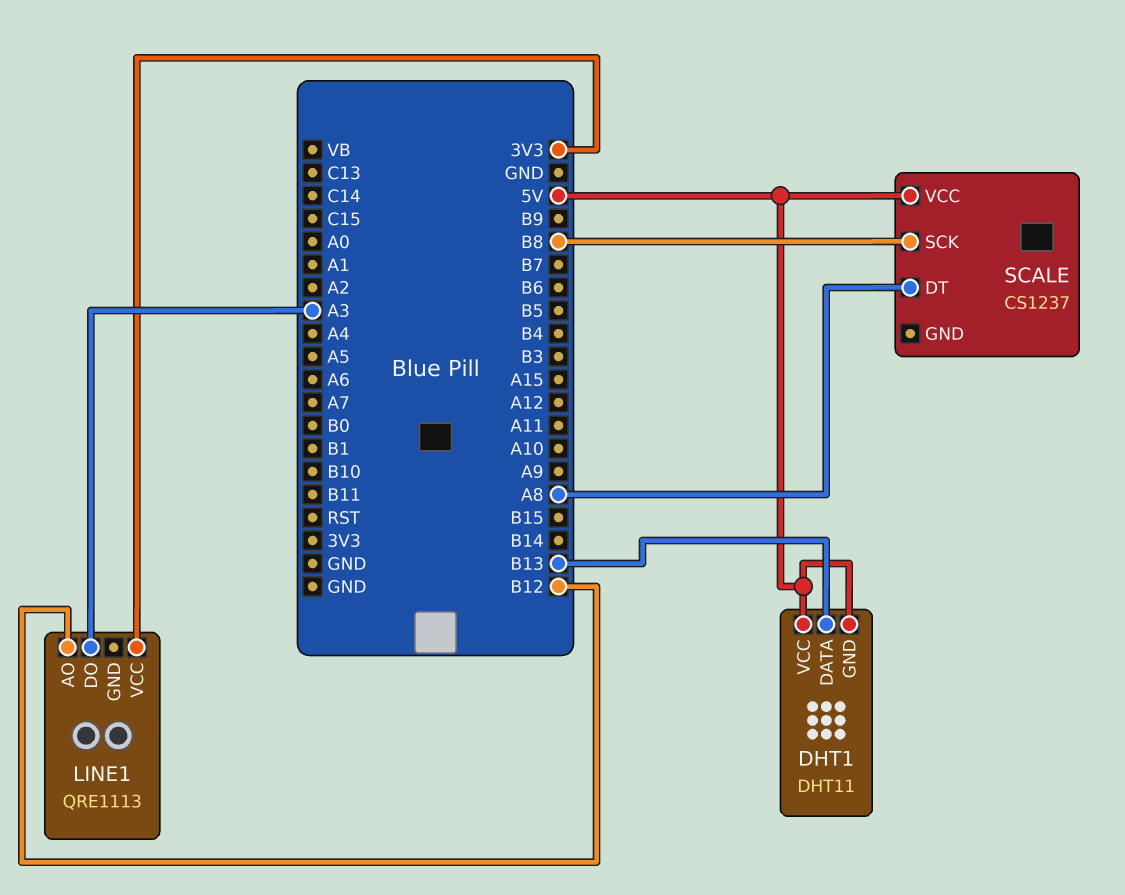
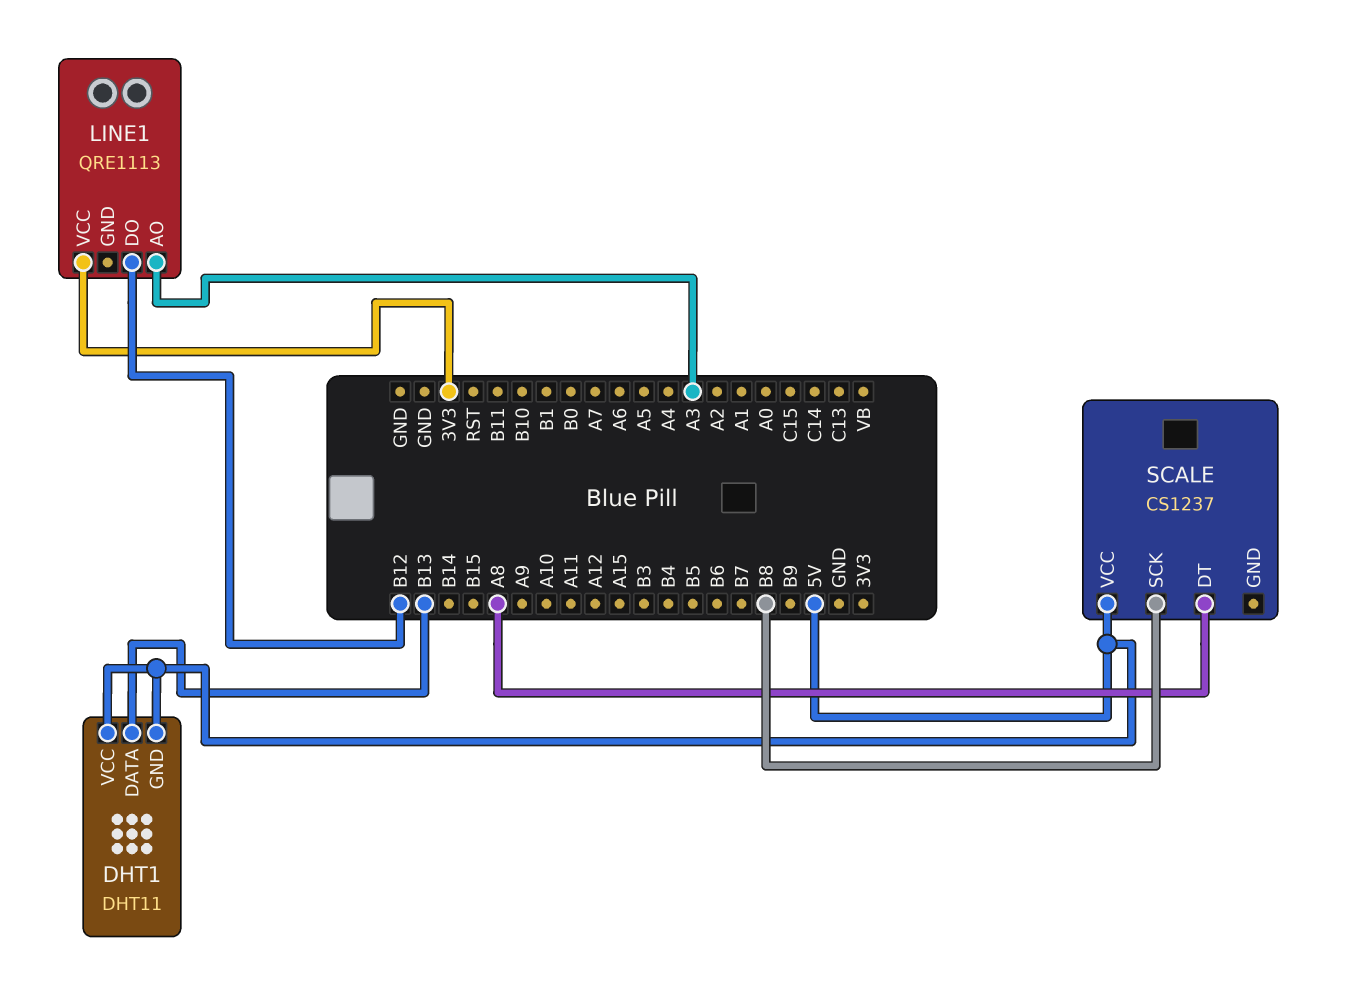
LINE1 pin AO: B12 -> A3
LINE1 pin DO: A3 -> B12

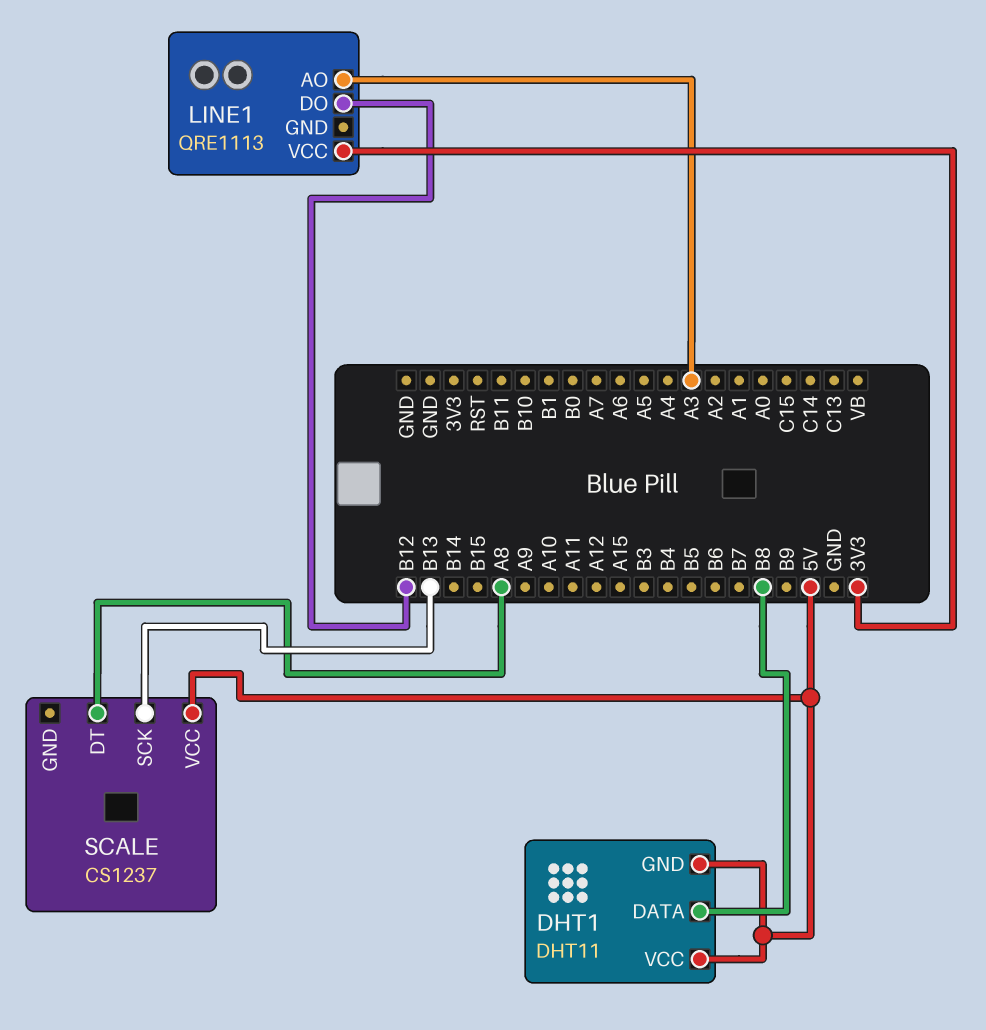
DHT1 pin DATA: B13 -> B8
SCALE pin SCK: B8 -> B13

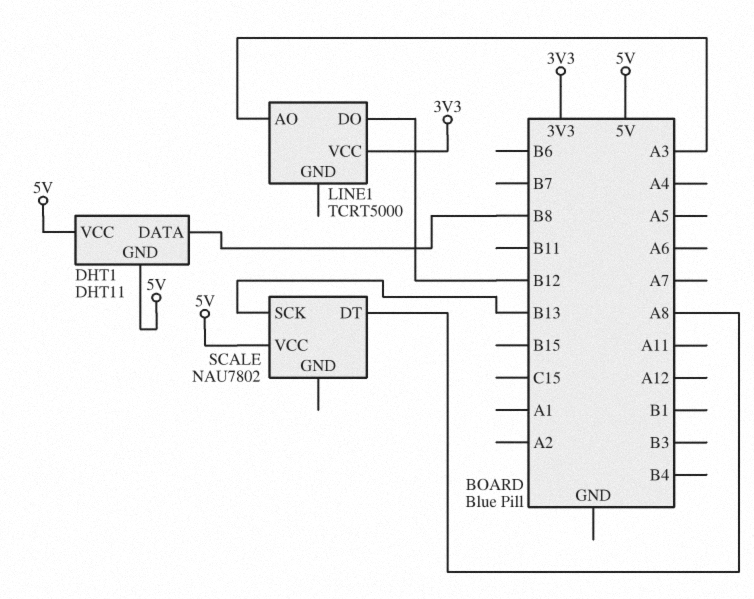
LINE1: QRE1113 -> TCRT5000
SCALE: CS1237 -> NAU7802

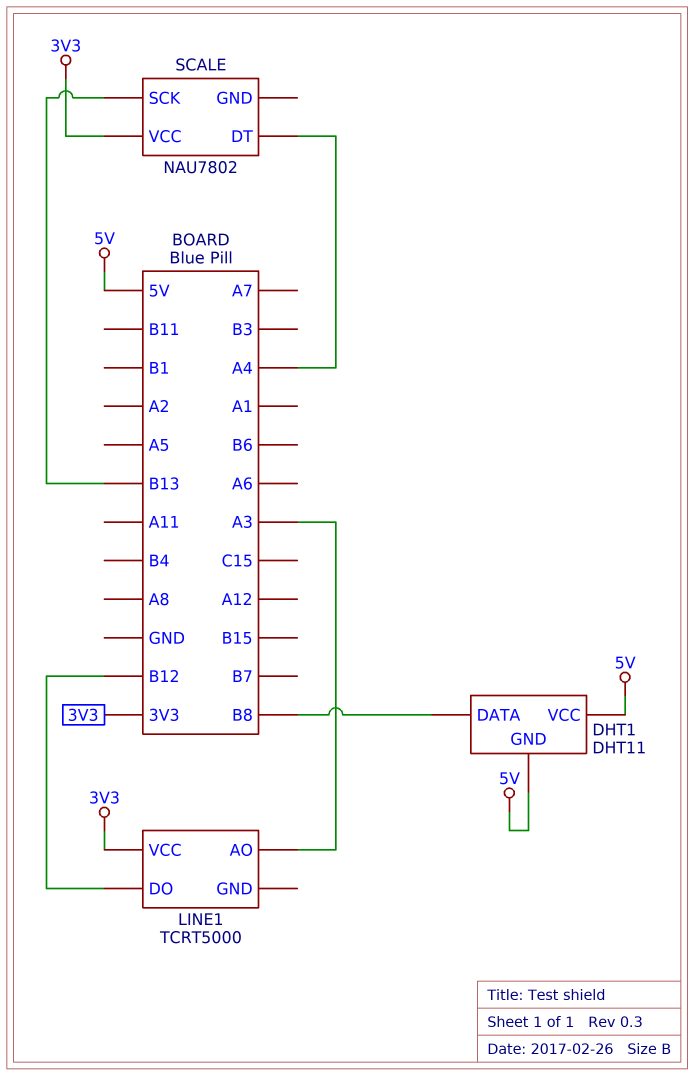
SCALE pin DT: A8 -> A4
SCALE pin VCC: 5V -> 3V3

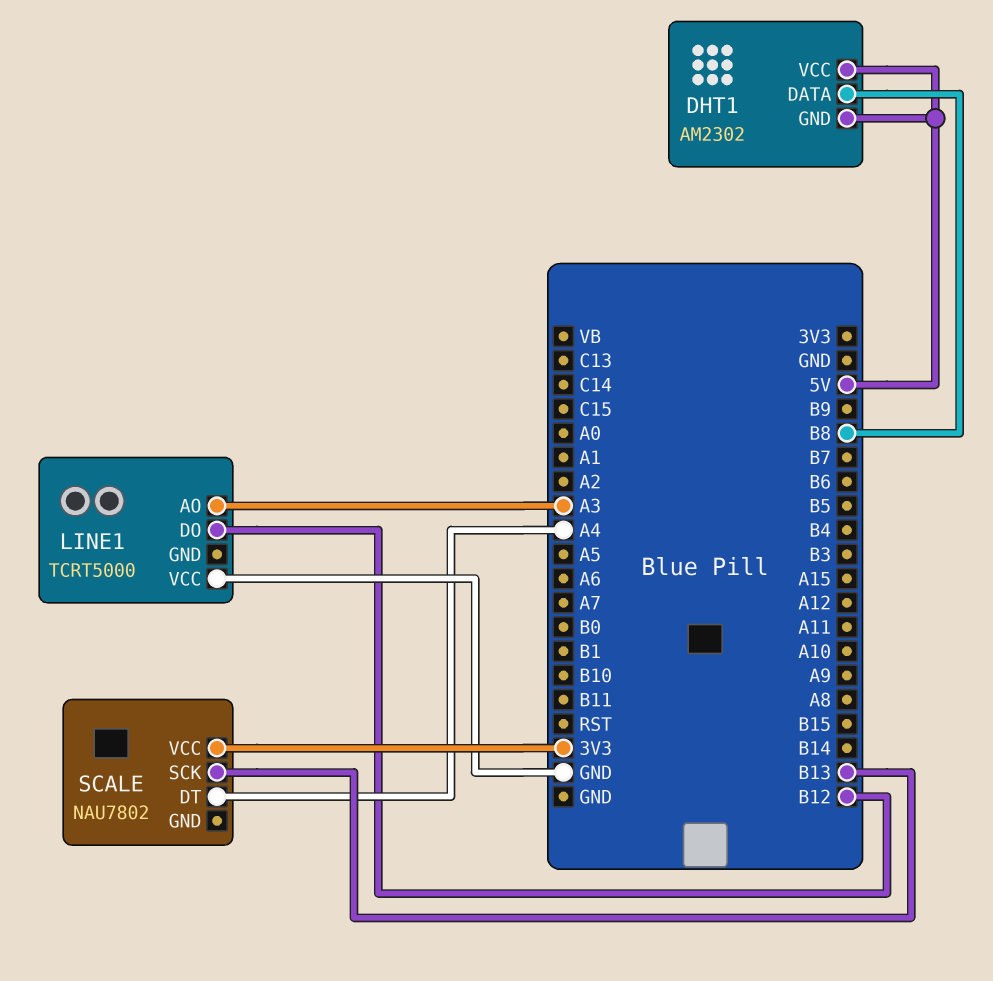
DHT1: DHT11 -> AM2302
LINE1 pin VCC: 3V3 -> GND

